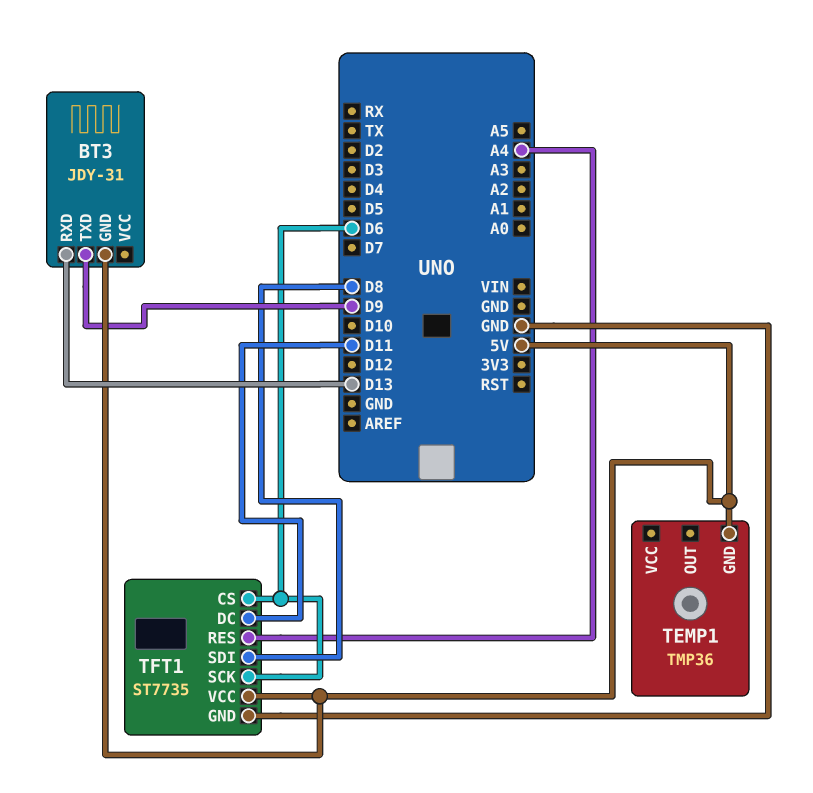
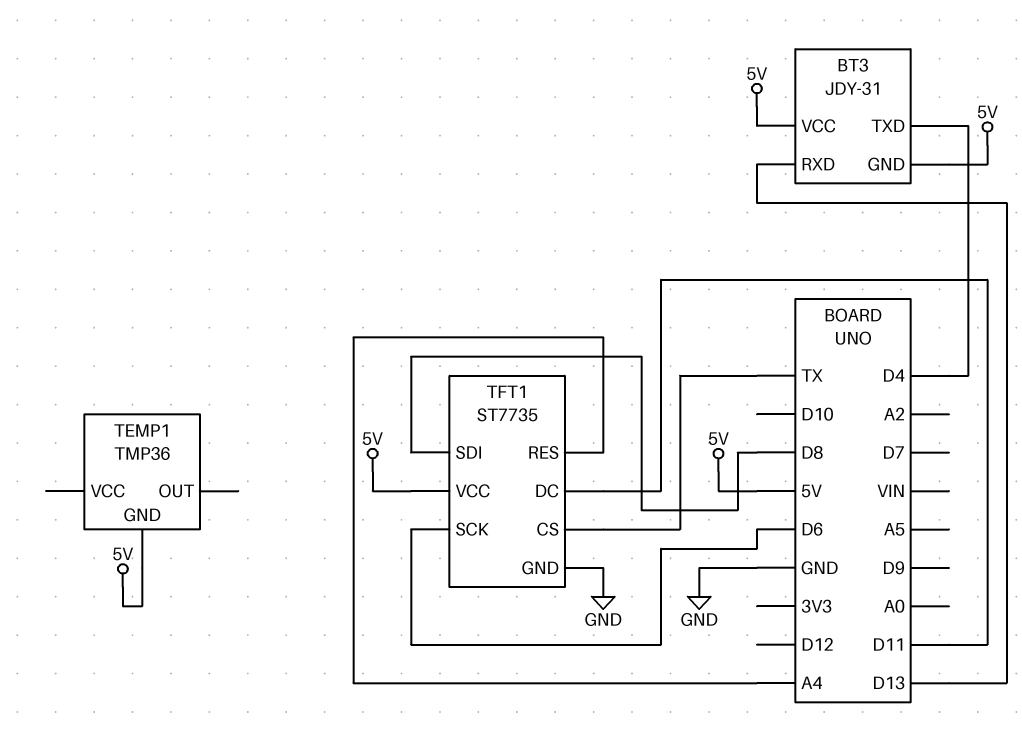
BT3 pin TXD: D9 -> D4
BT3 pin VCC: none -> 5V
TFT1 pin CS: D6 -> TX

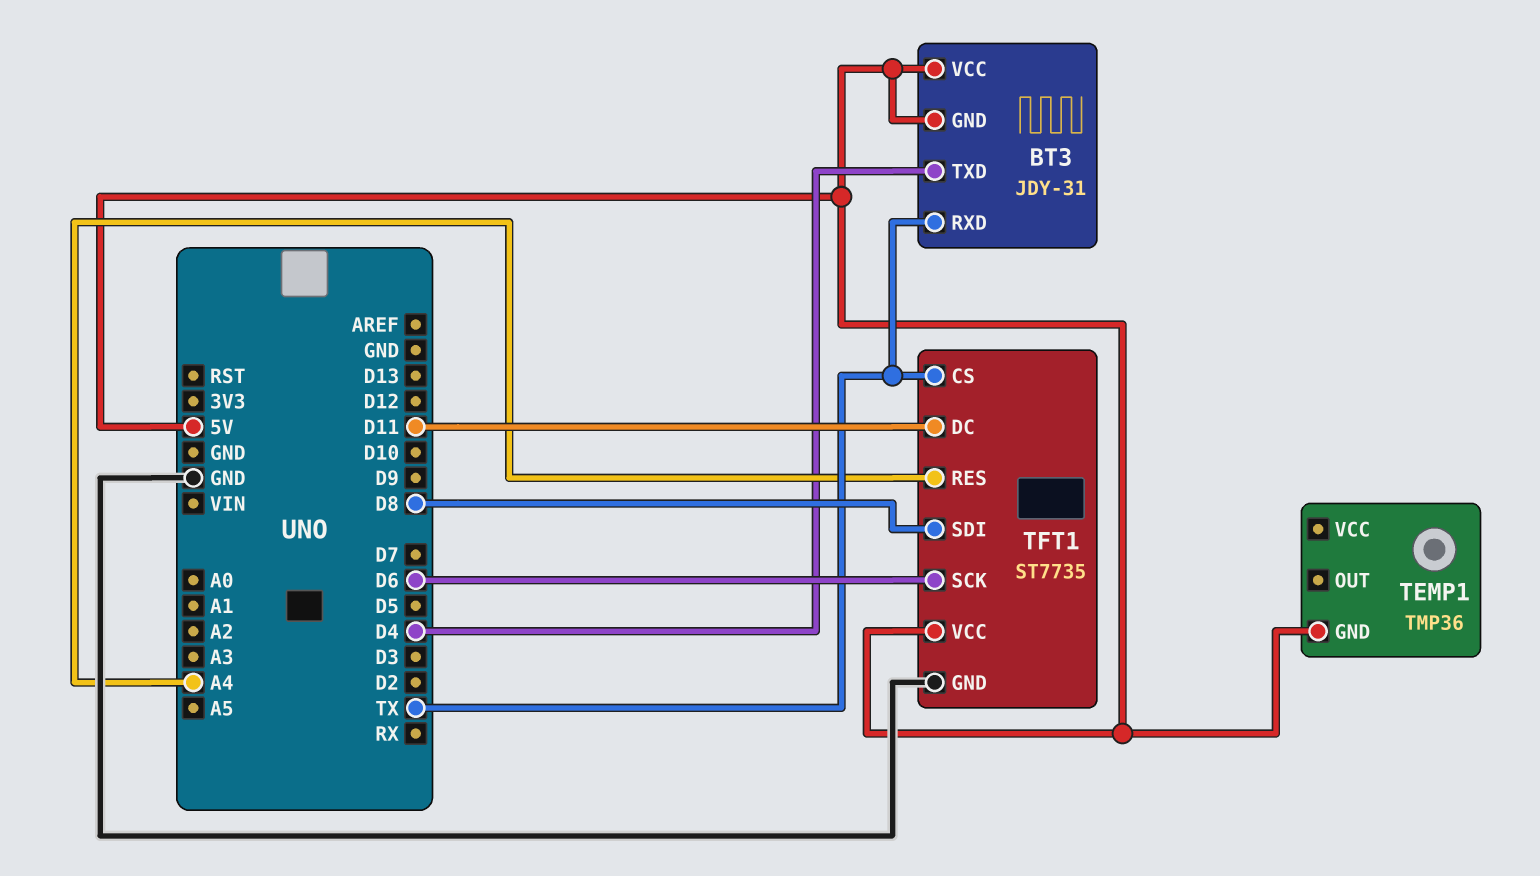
BT3 pin RXD: D13 -> TX

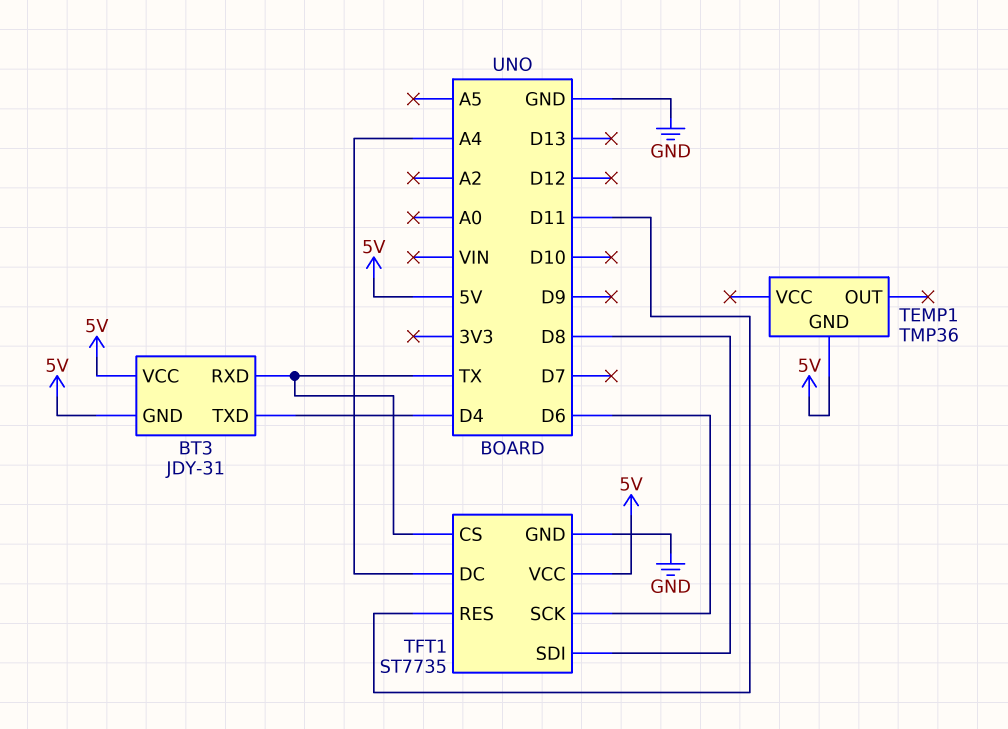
TFT1 pin DC: D11 -> A4
TFT1 pin RES: A4 -> D11

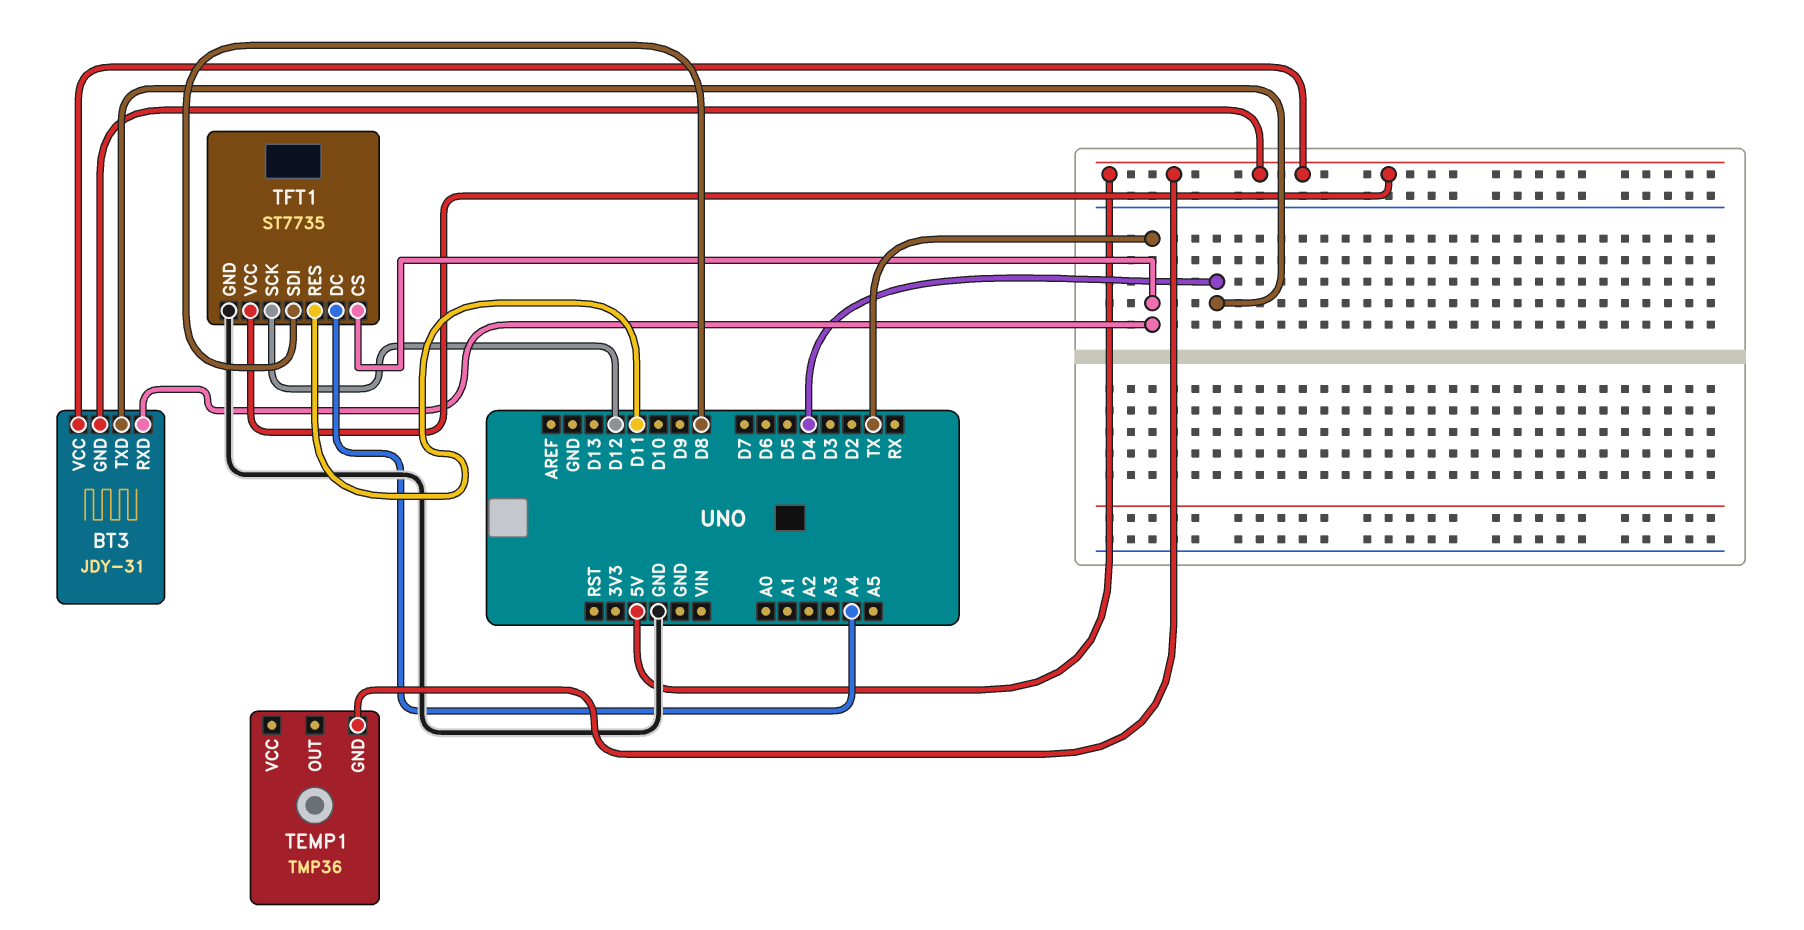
TFT1 pin SCK: D6 -> D12

